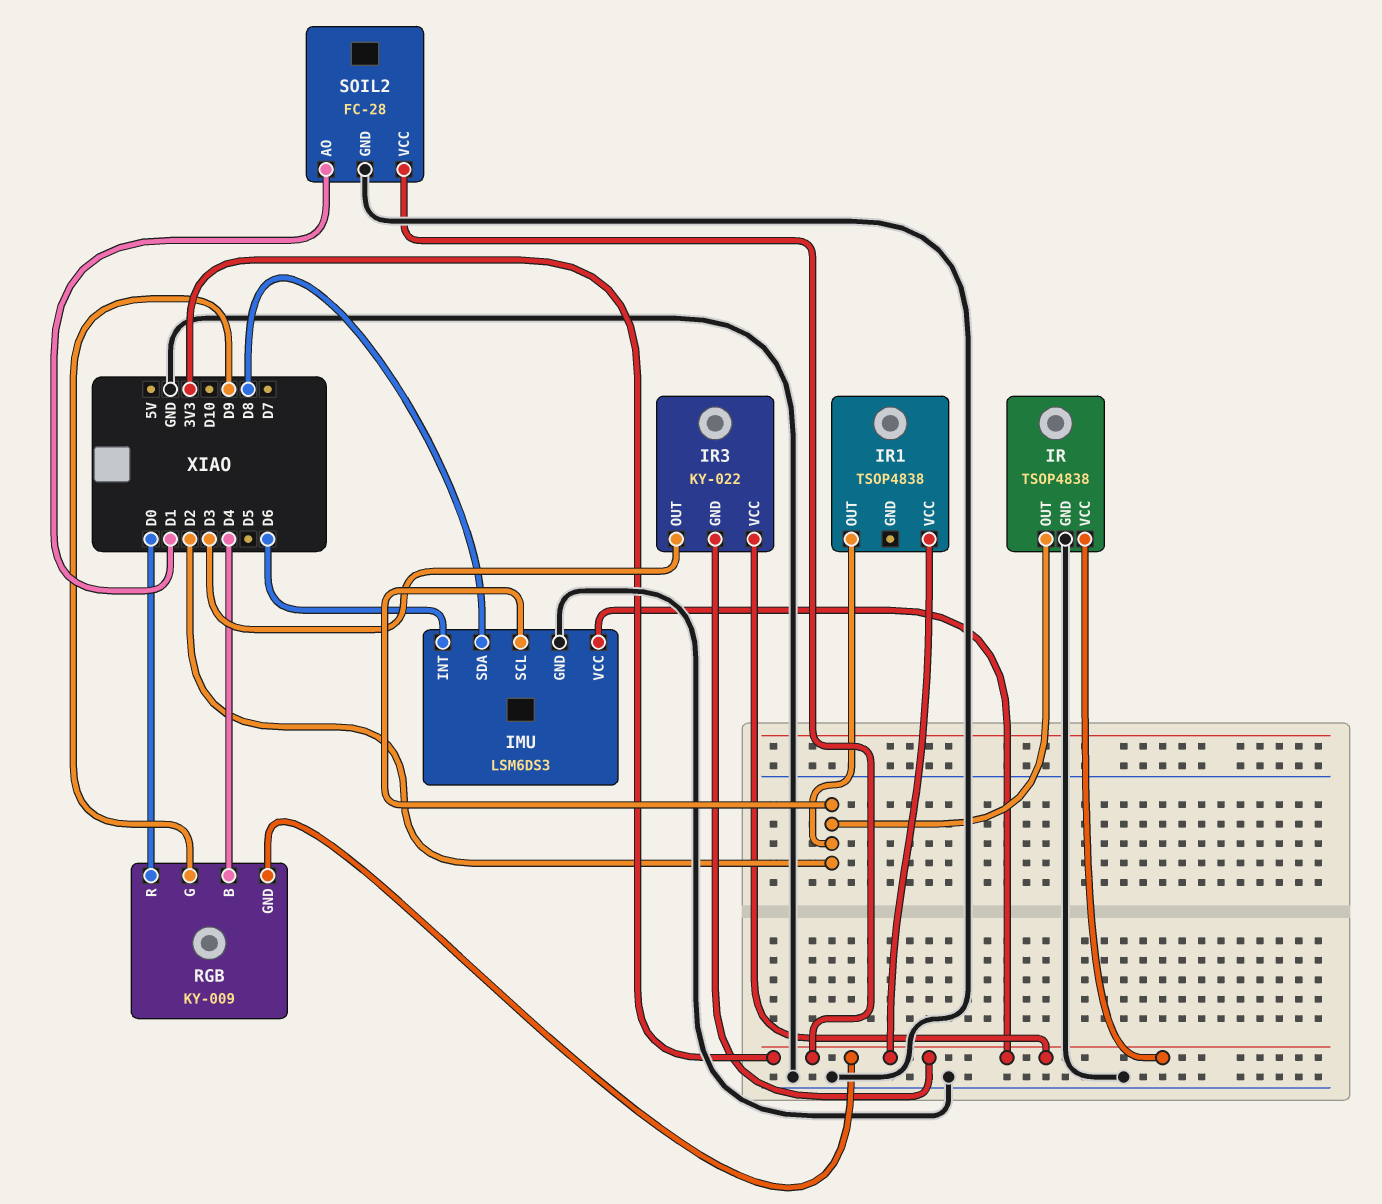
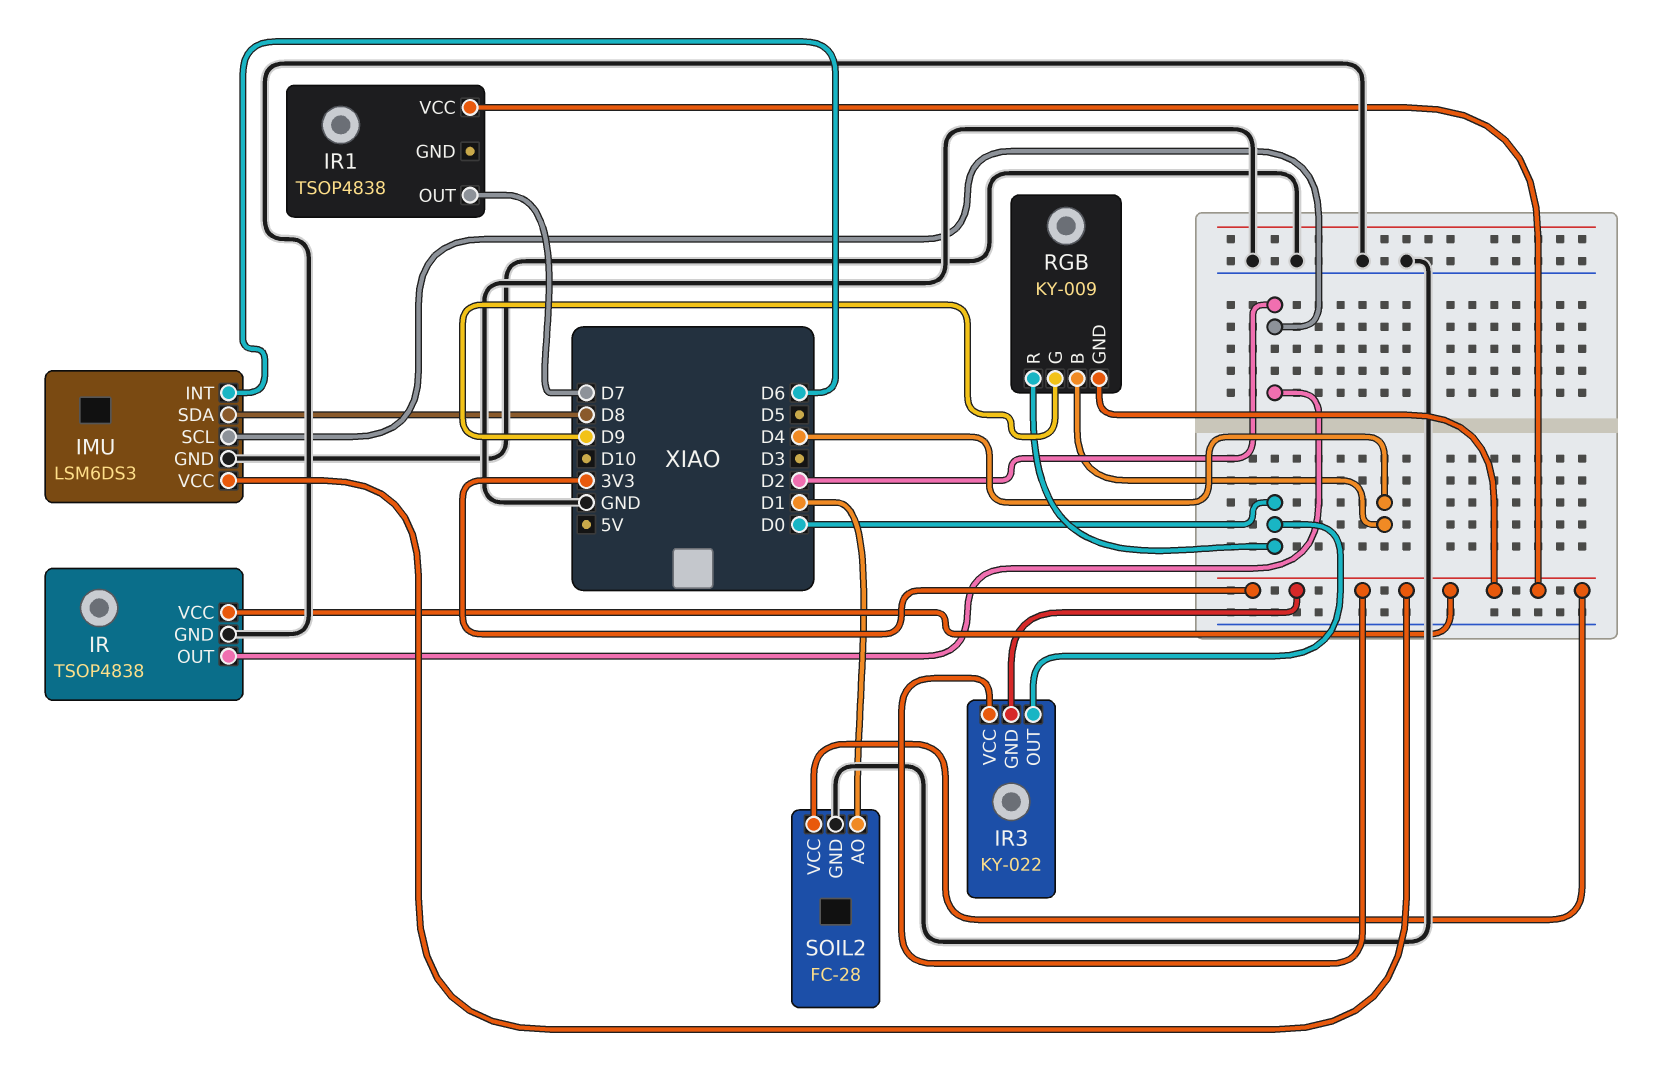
IR1 pin OUT: D2 -> D7
IR3 pin OUT: D3 -> D0

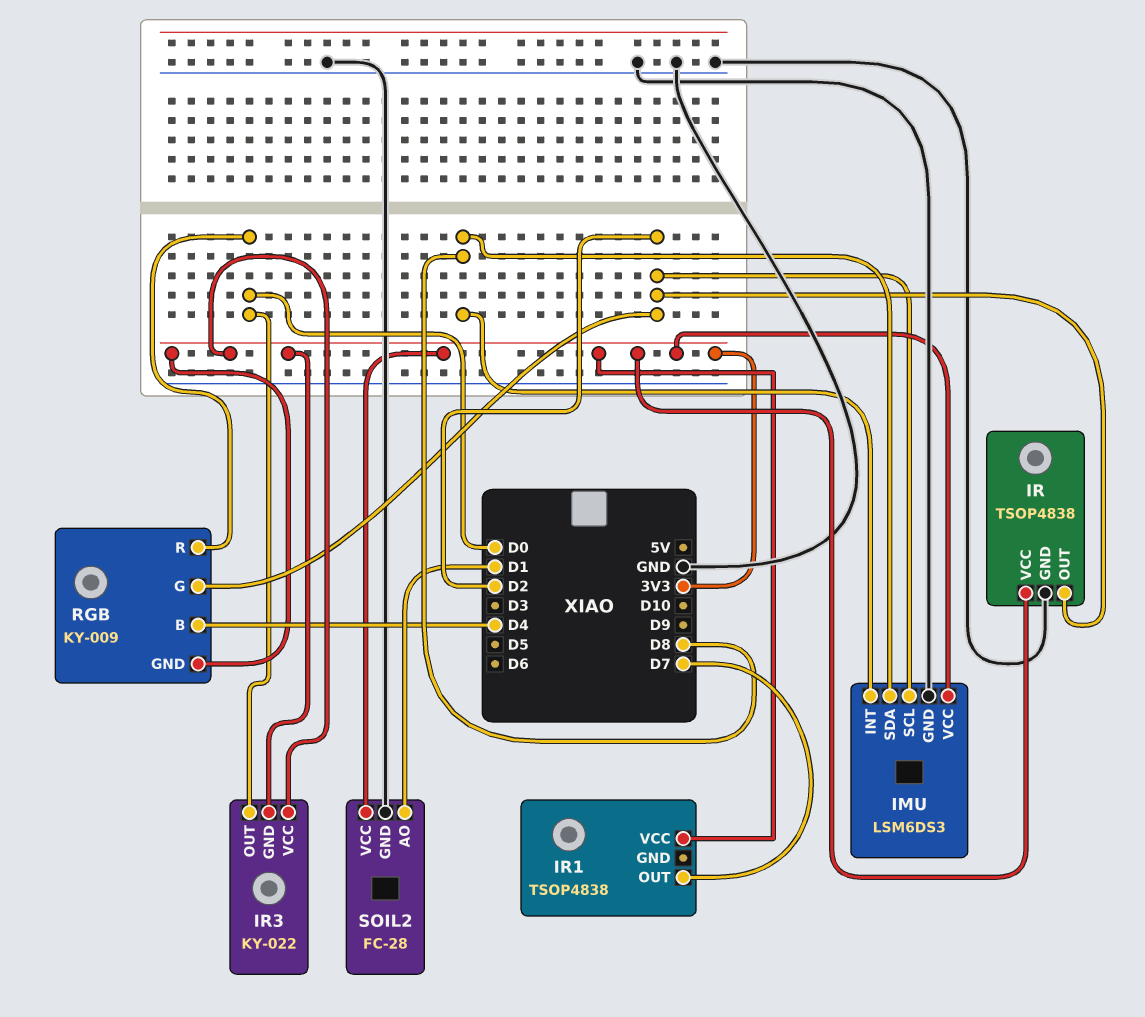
IMU pin INT: D6 -> D8
RGB pin G: D9 -> D2

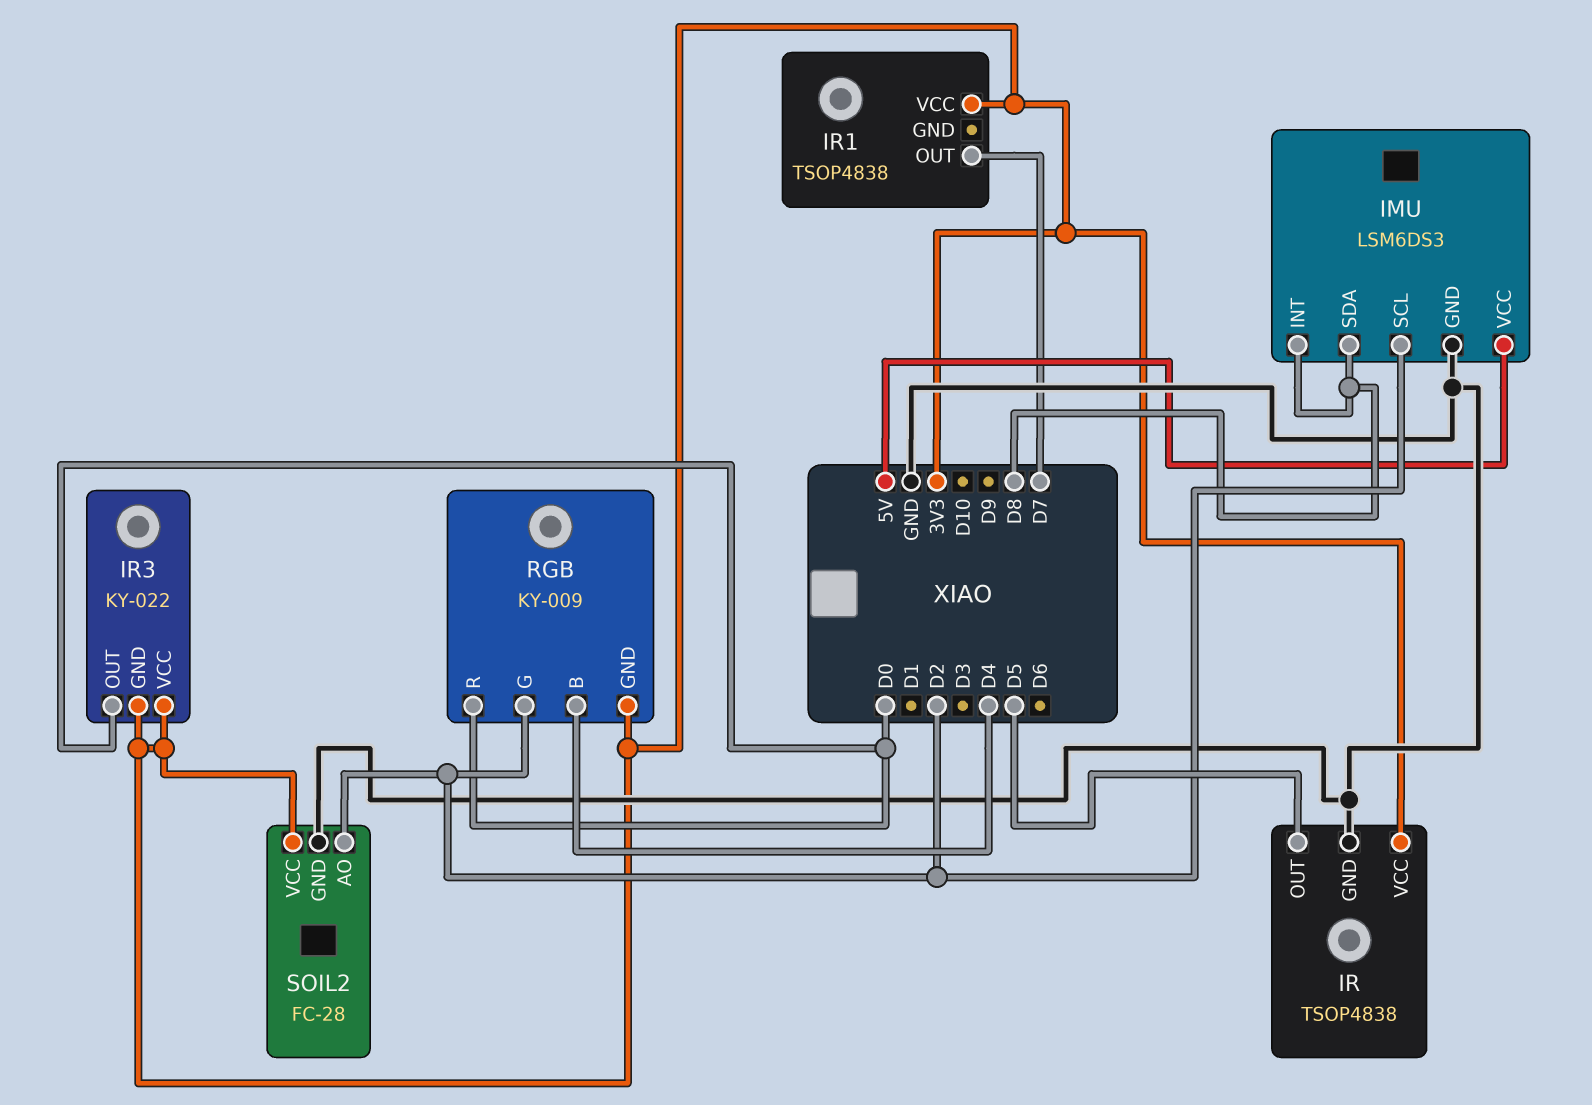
IMU pin VCC: 3V3 -> 5V
IR pin OUT: D2 -> D5
SOIL2 pin AO: D1 -> D2

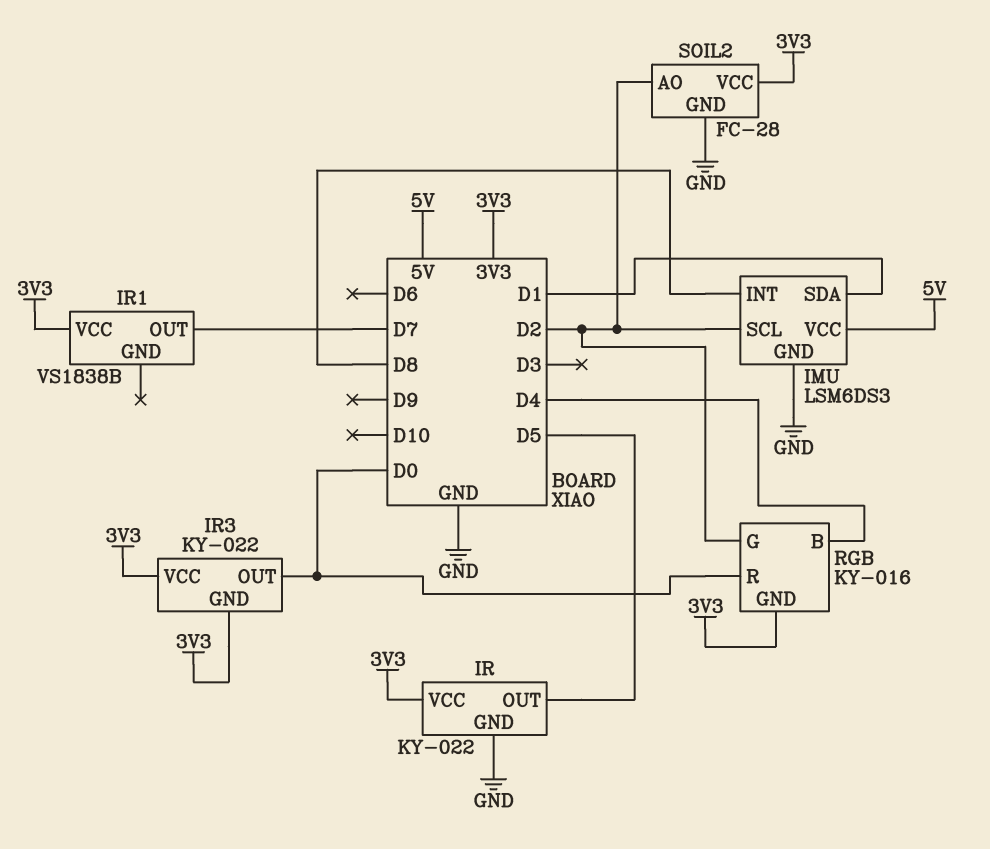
IMU pin SDA: D8 -> D1
IR: TSOP4838 -> KY-022
IR1: TSOP4838 -> VS1838B
RGB: KY-009 -> KY-016

